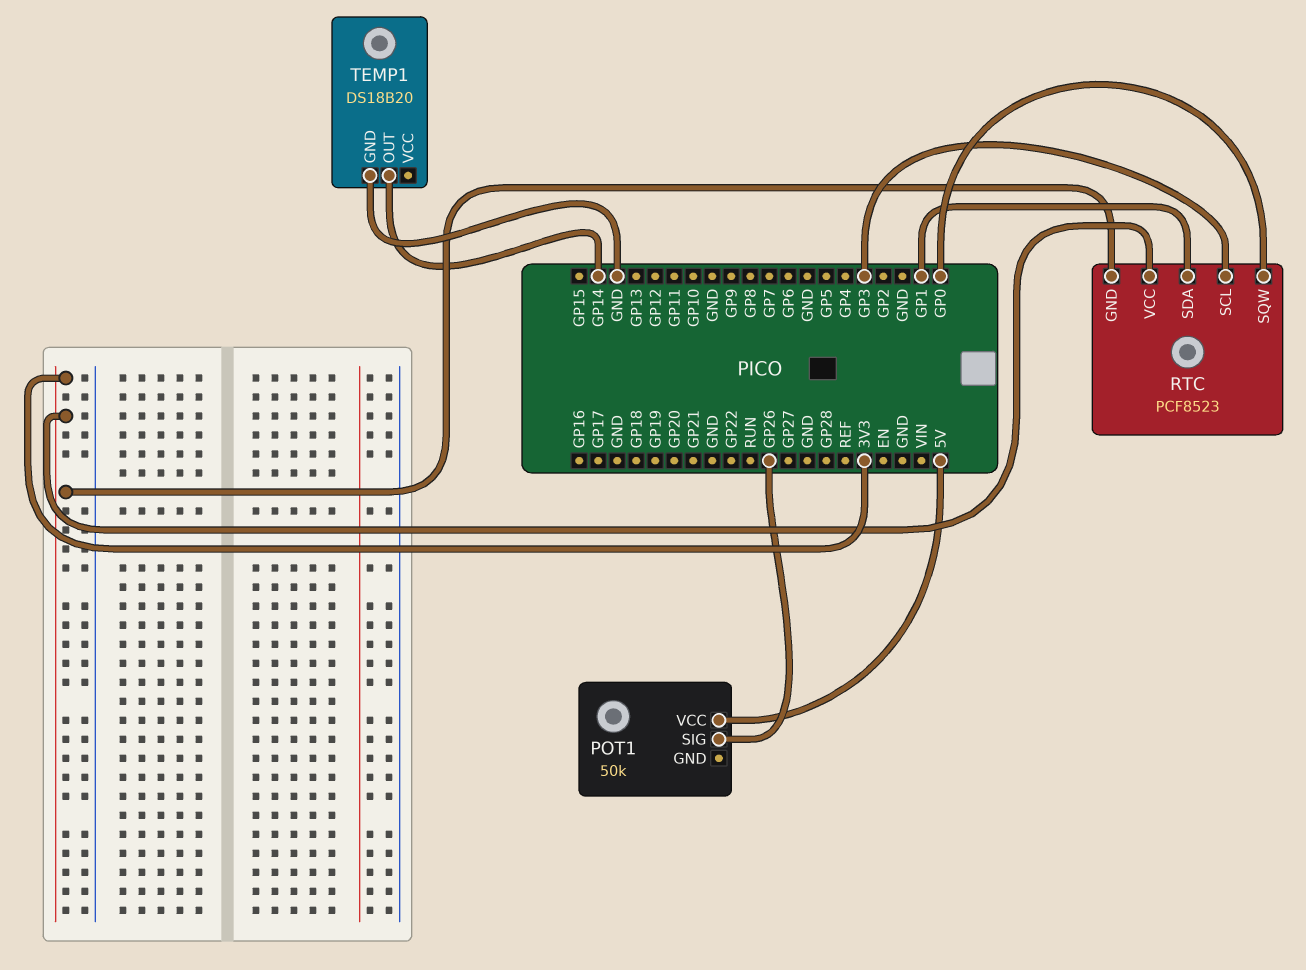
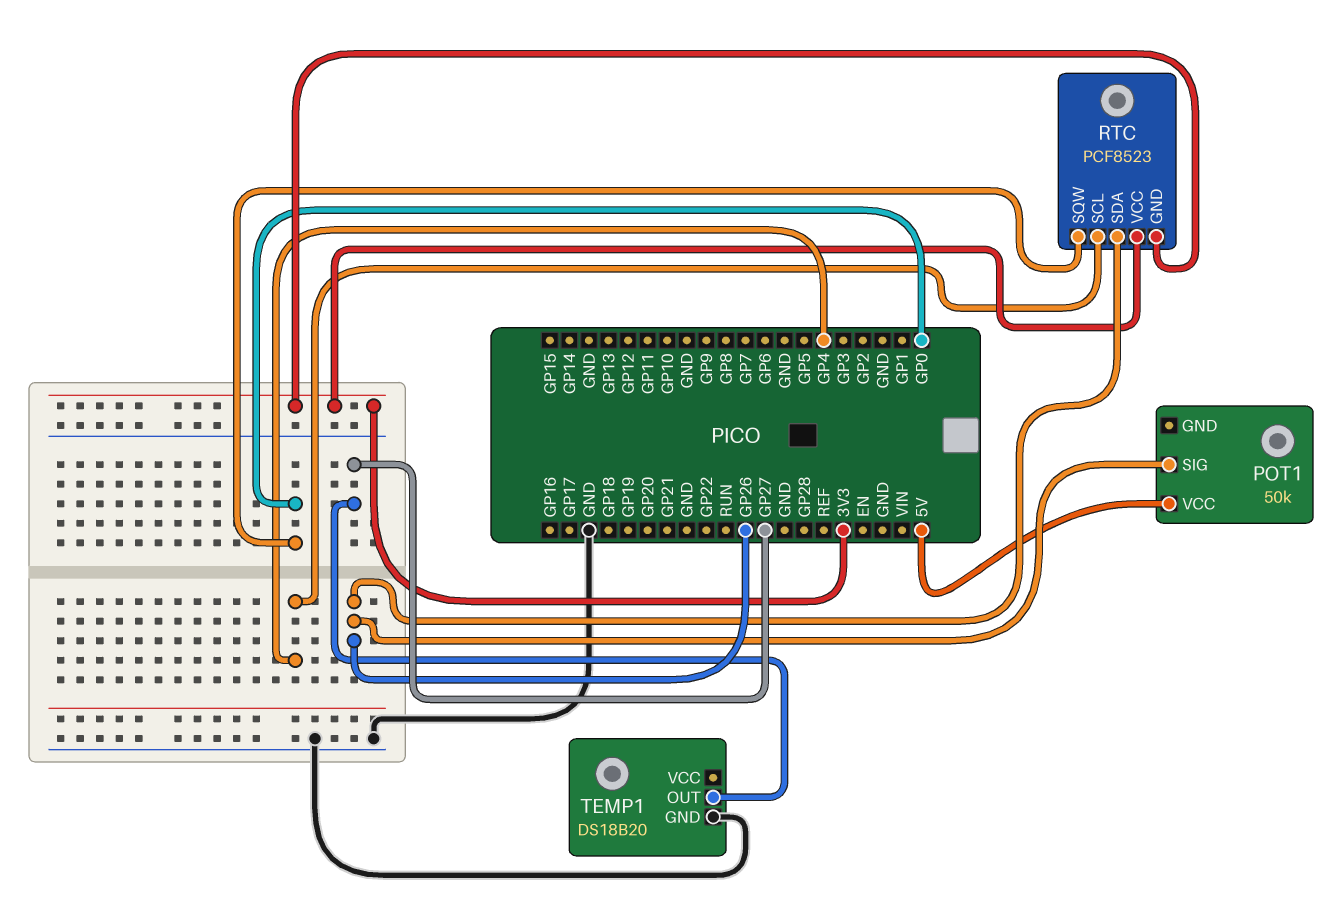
RTC pin SCL: GP3 -> GP4
RTC pin SDA: GP1 -> GP26
TEMP1 pin OUT: GP14 -> GP27

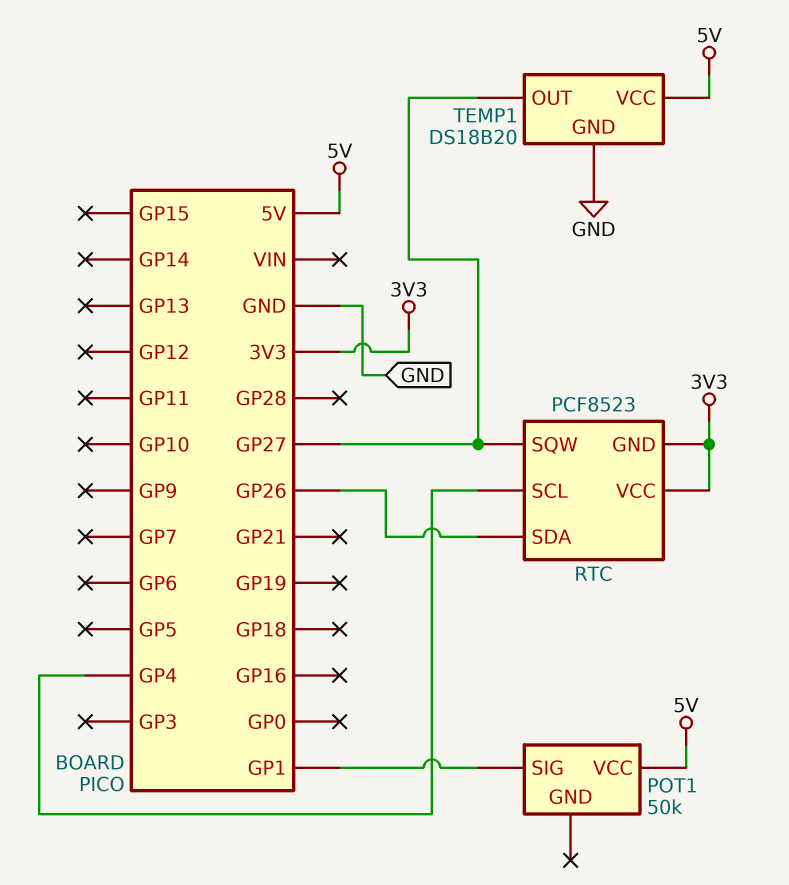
POT1 pin SIG: GP26 -> GP1
RTC pin SQW: GP0 -> GP27
TEMP1 pin VCC: none -> 5V

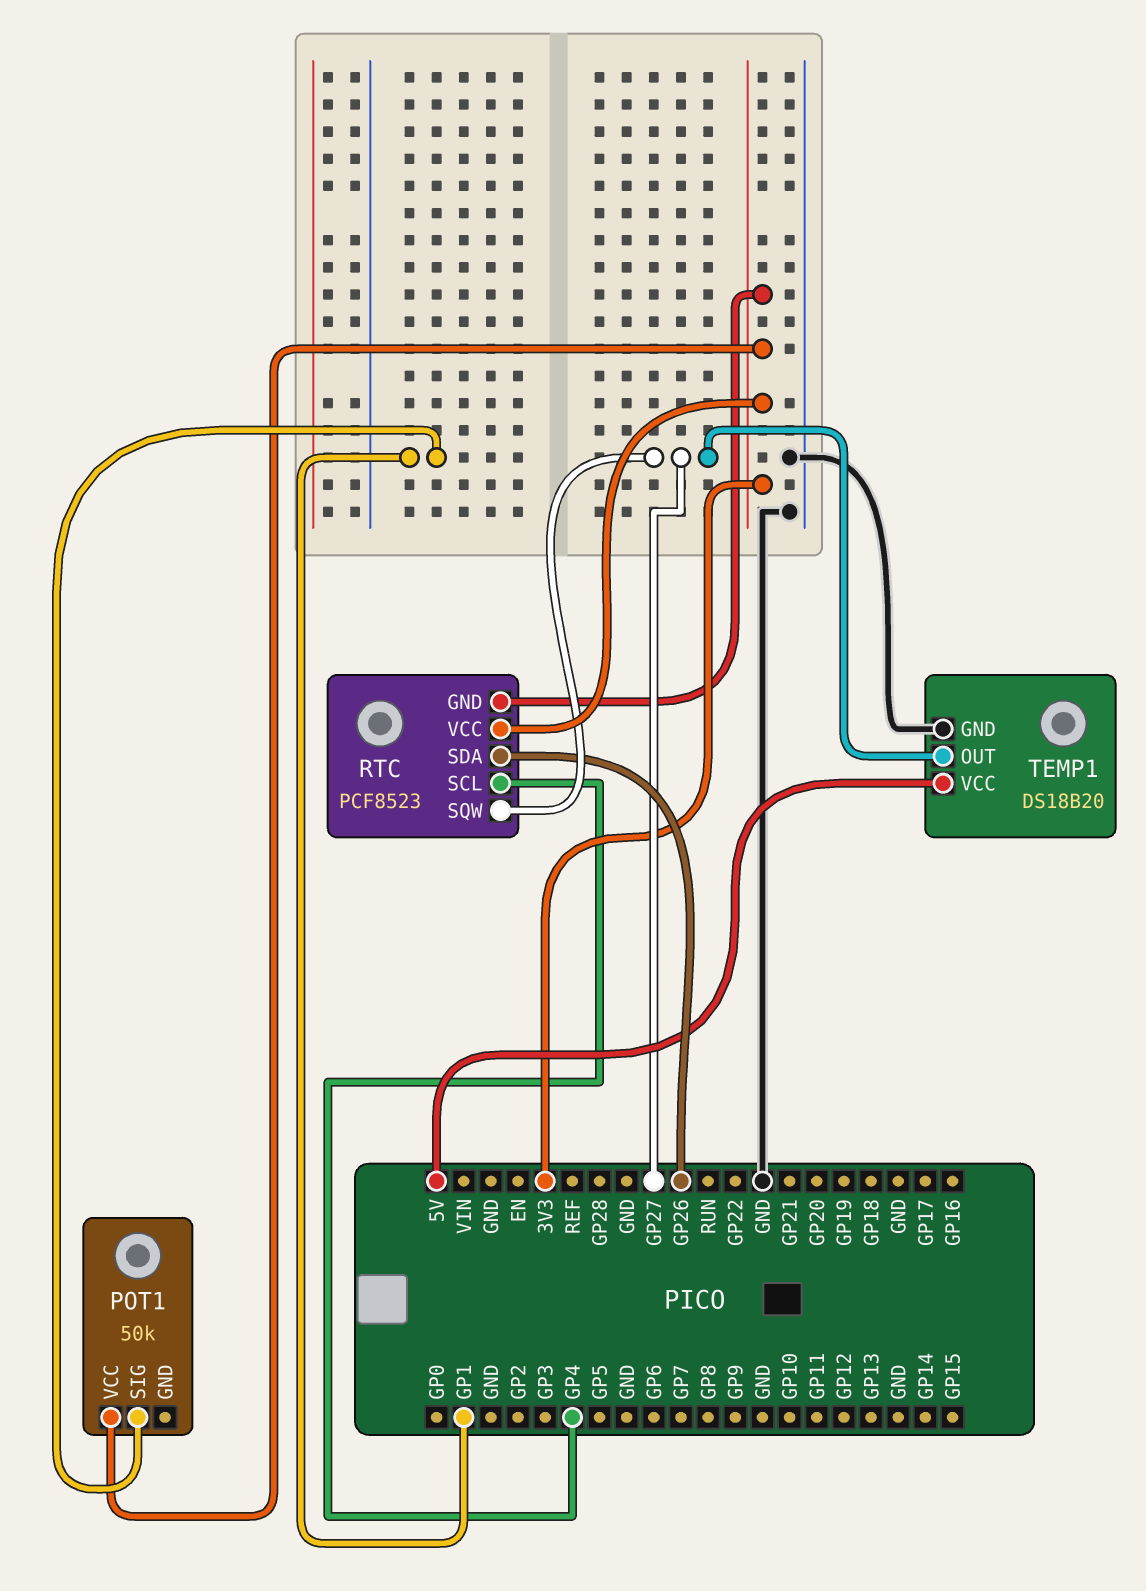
POT1 pin VCC: 5V -> 3V3

